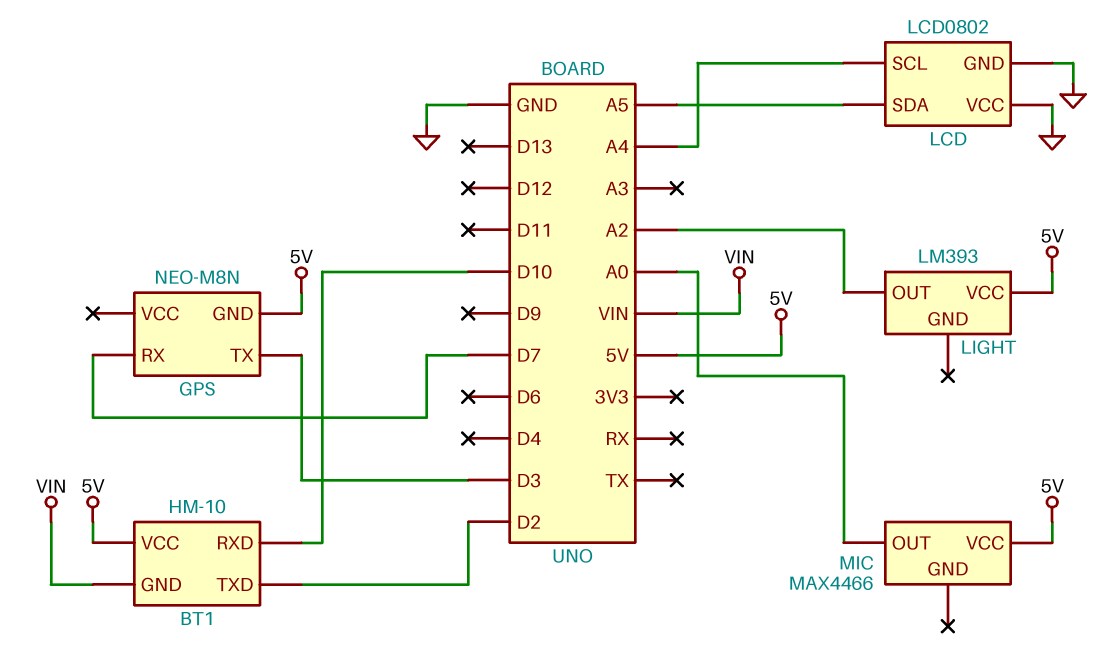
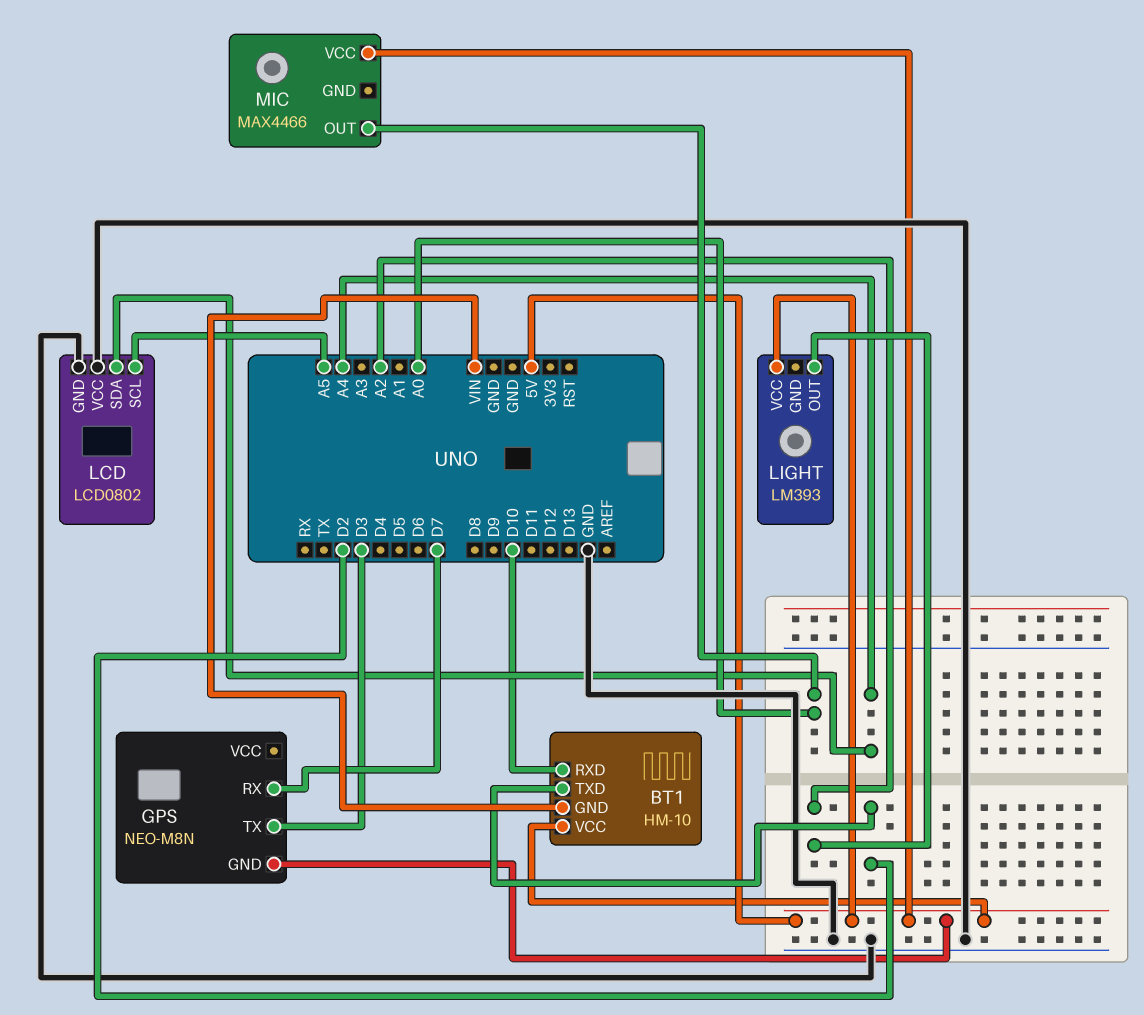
LCD pin SCL: A4 -> A5
LCD pin SDA: A5 -> A4

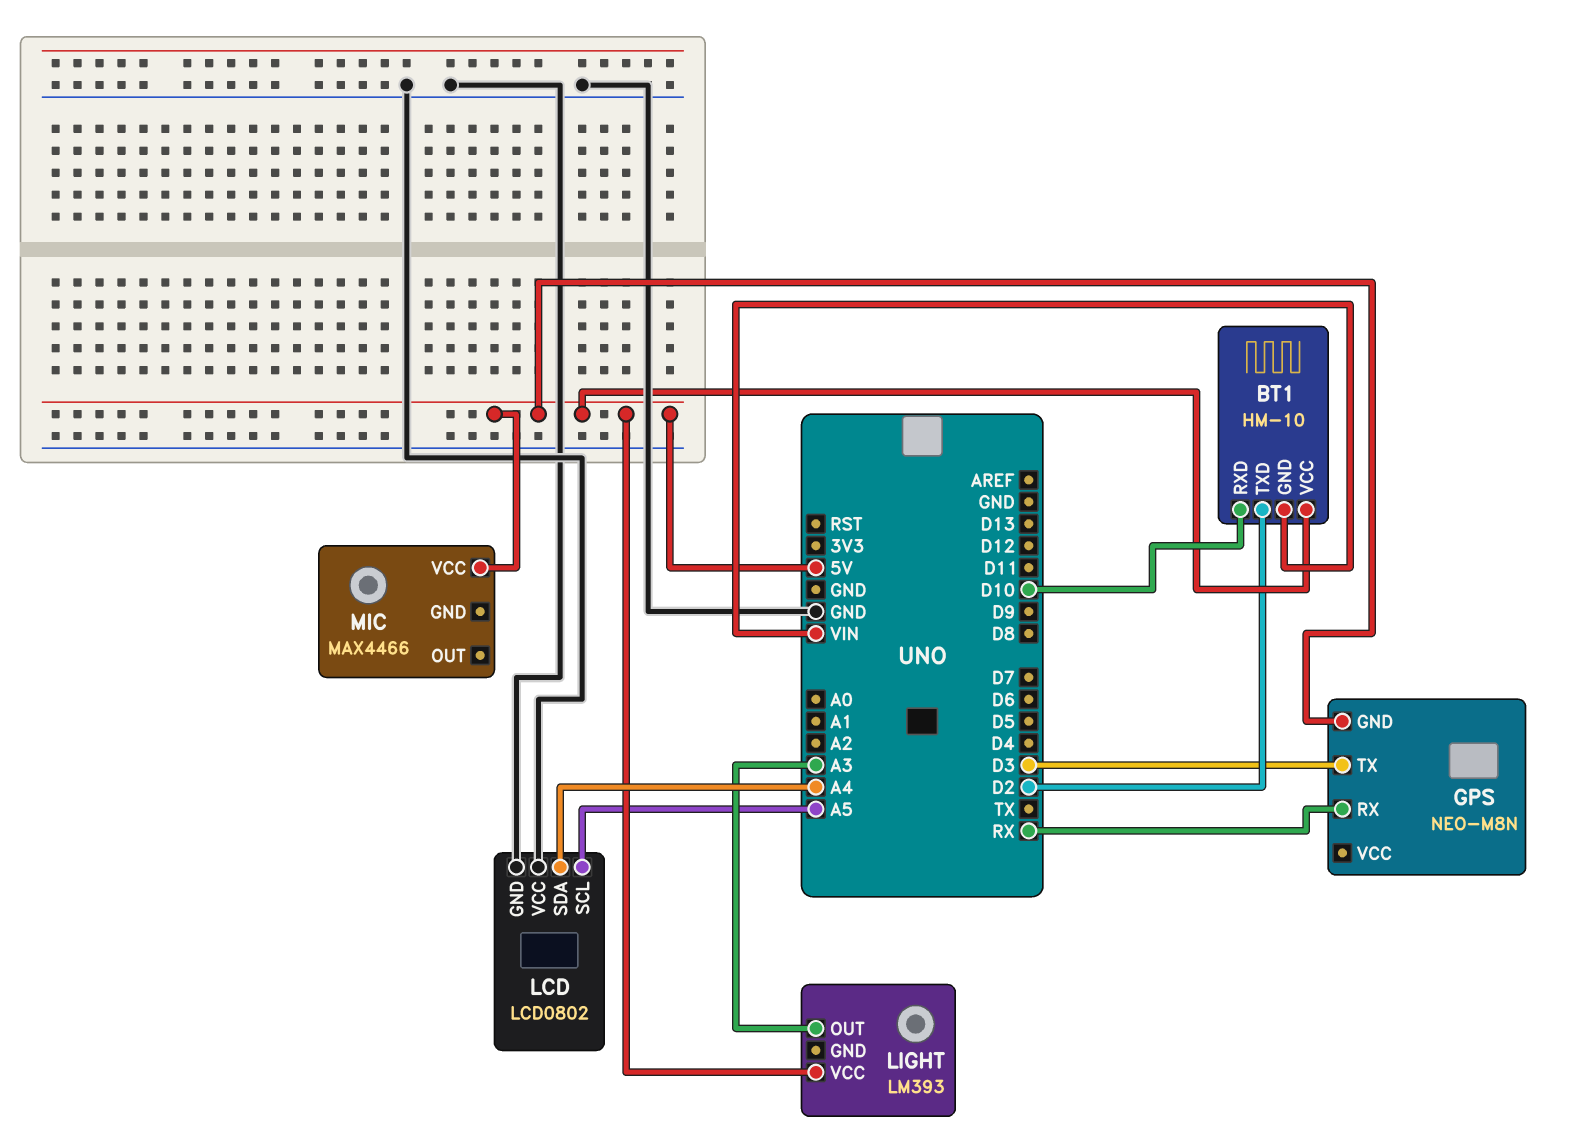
GPS pin RX: D7 -> RX
LIGHT pin OUT: A2 -> A3
MIC pin OUT: A0 -> none

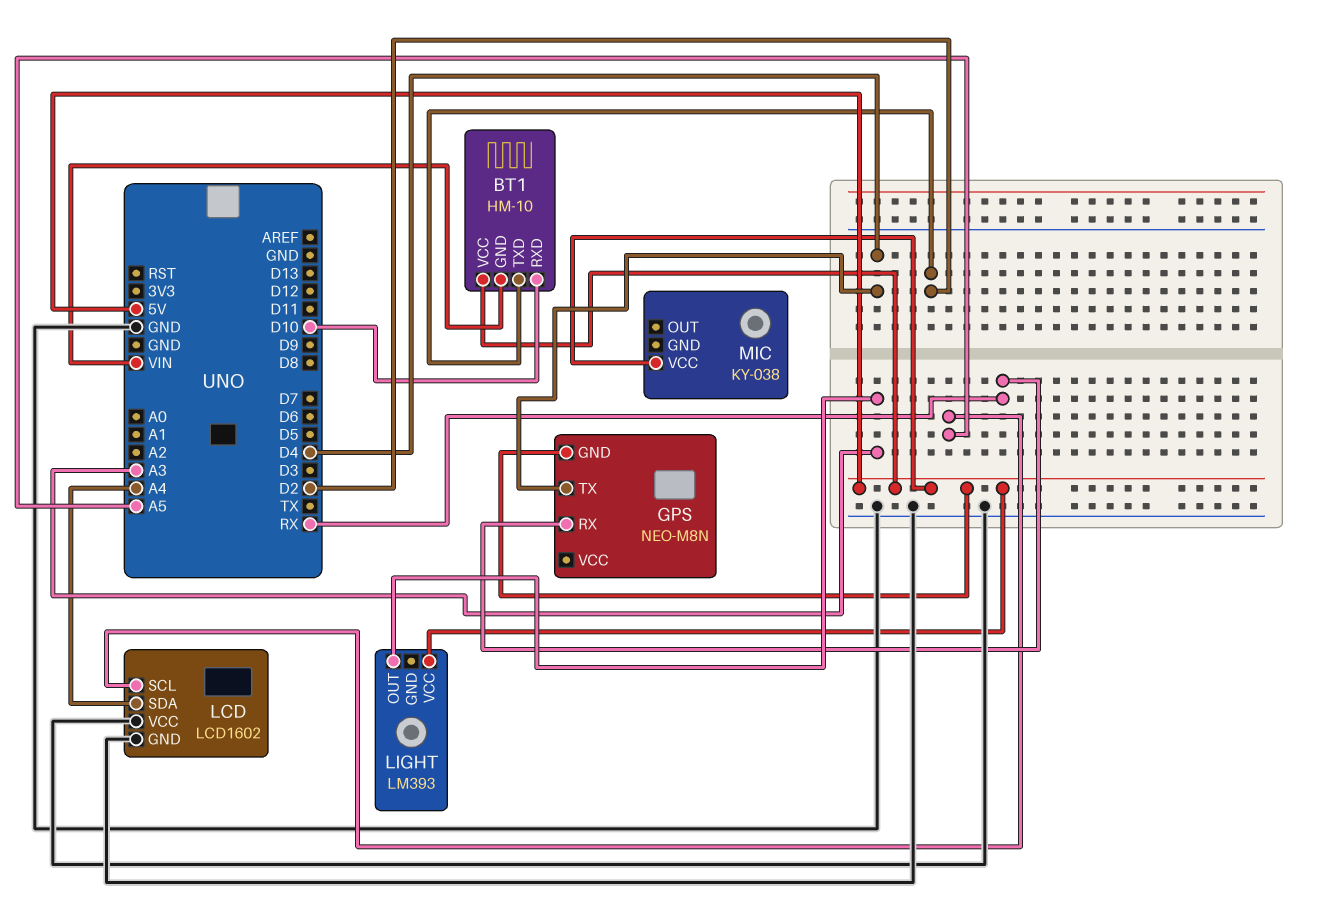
GPS pin TX: D3 -> D4
LCD: LCD0802 -> LCD1602
MIC: MAX4466 -> KY-038

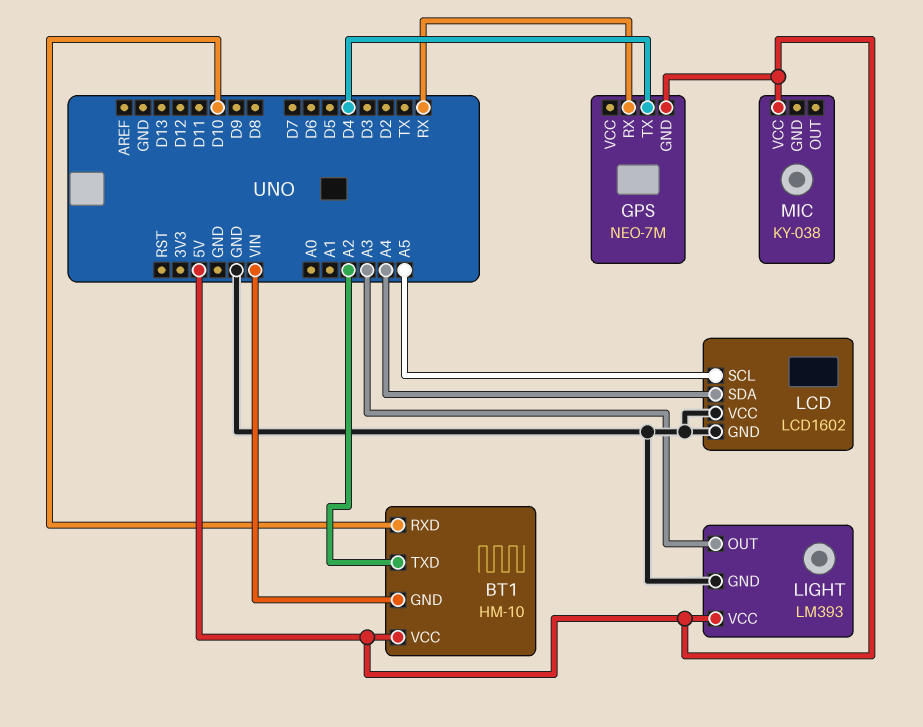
BT1 pin TXD: D2 -> A2
GPS: NEO-M8N -> NEO-7M
LIGHT pin GND: none -> GND

